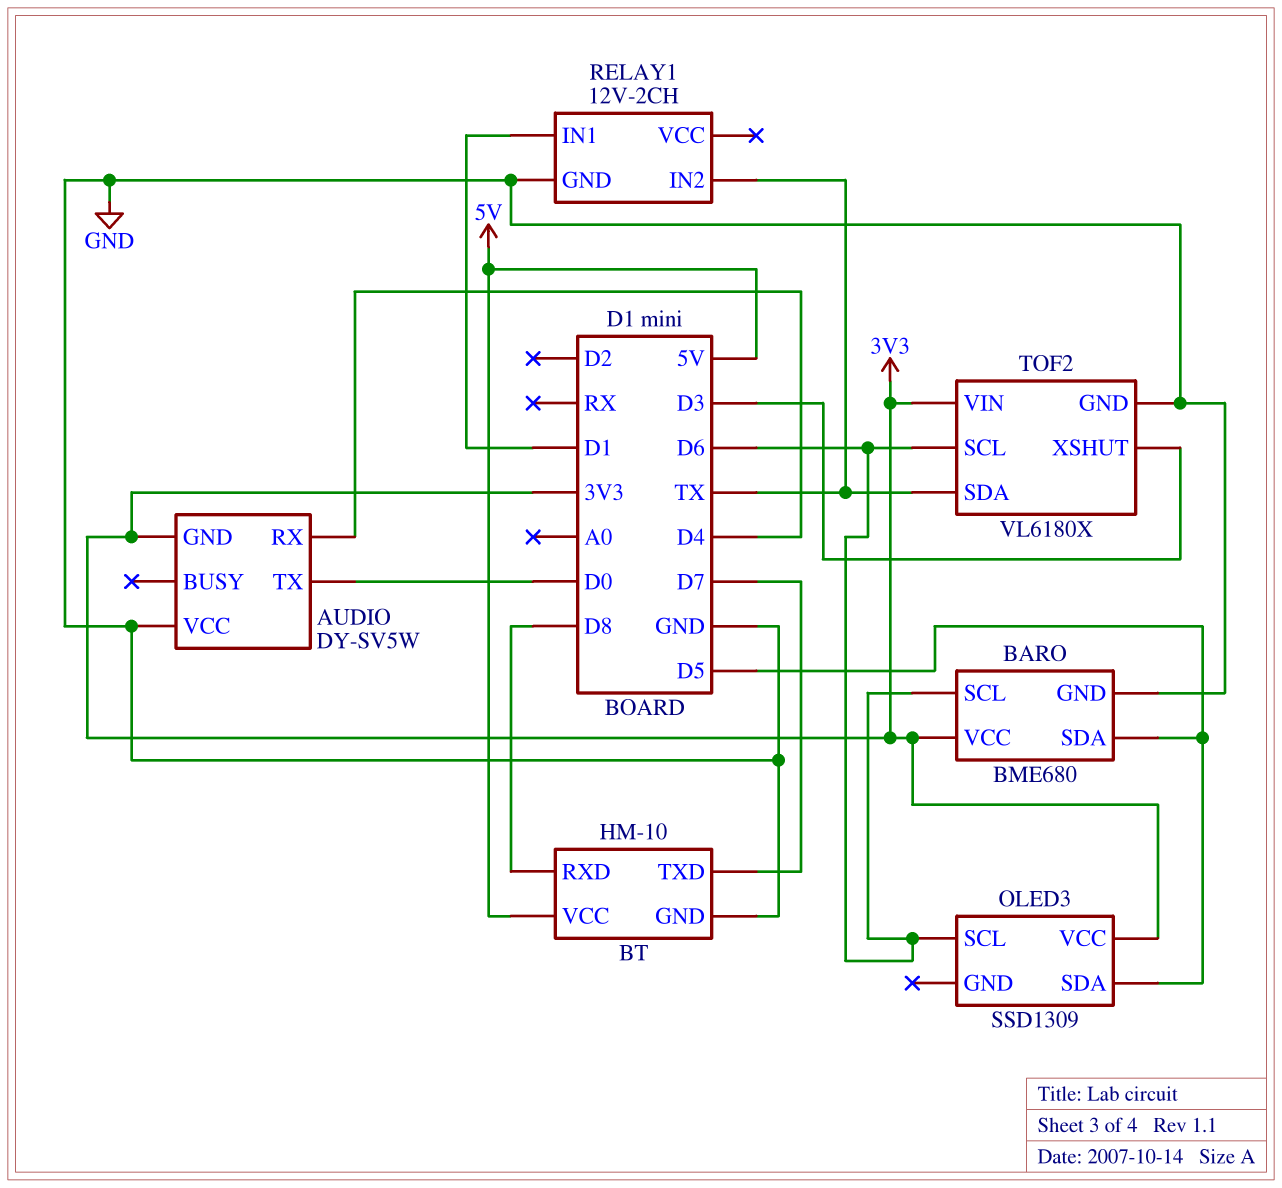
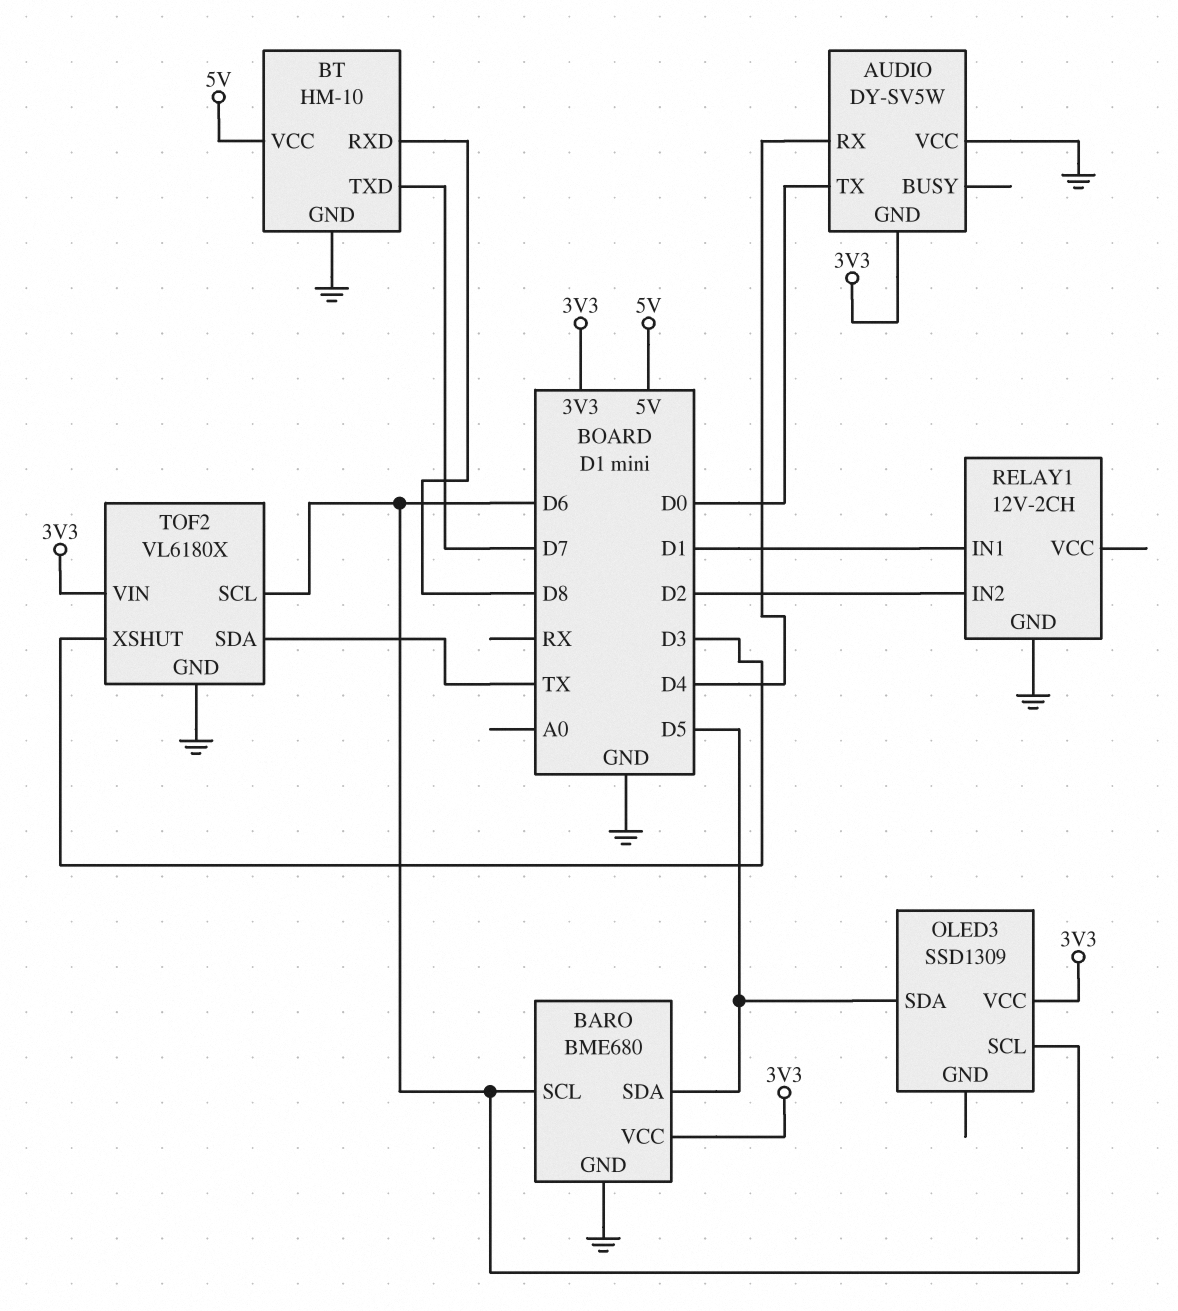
RELAY1 pin IN2: TX -> D2

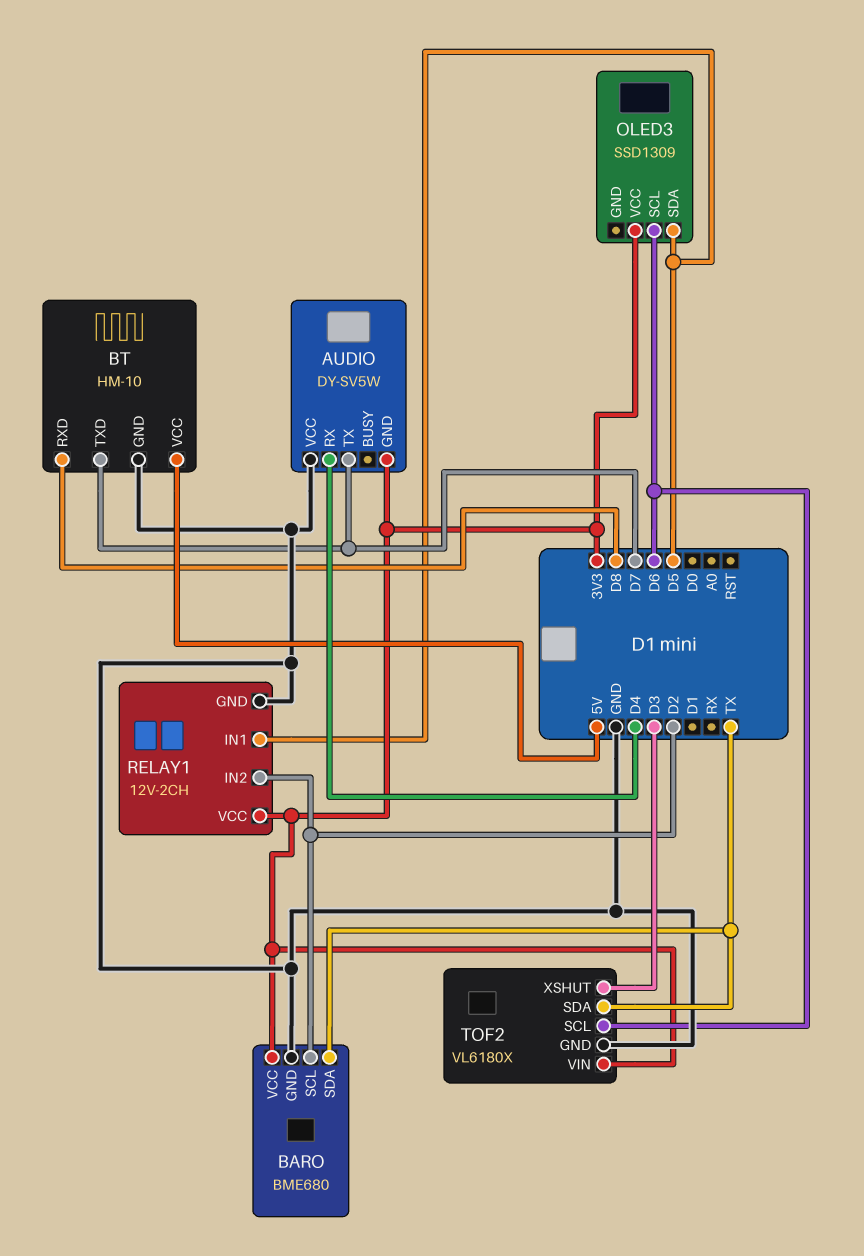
AUDIO pin TX: D0 -> D7
BARO pin SCL: D6 -> D2
BARO pin SDA: D5 -> TX
RELAY1 pin IN1: D1 -> D5
RELAY1 pin VCC: none -> 3V3

